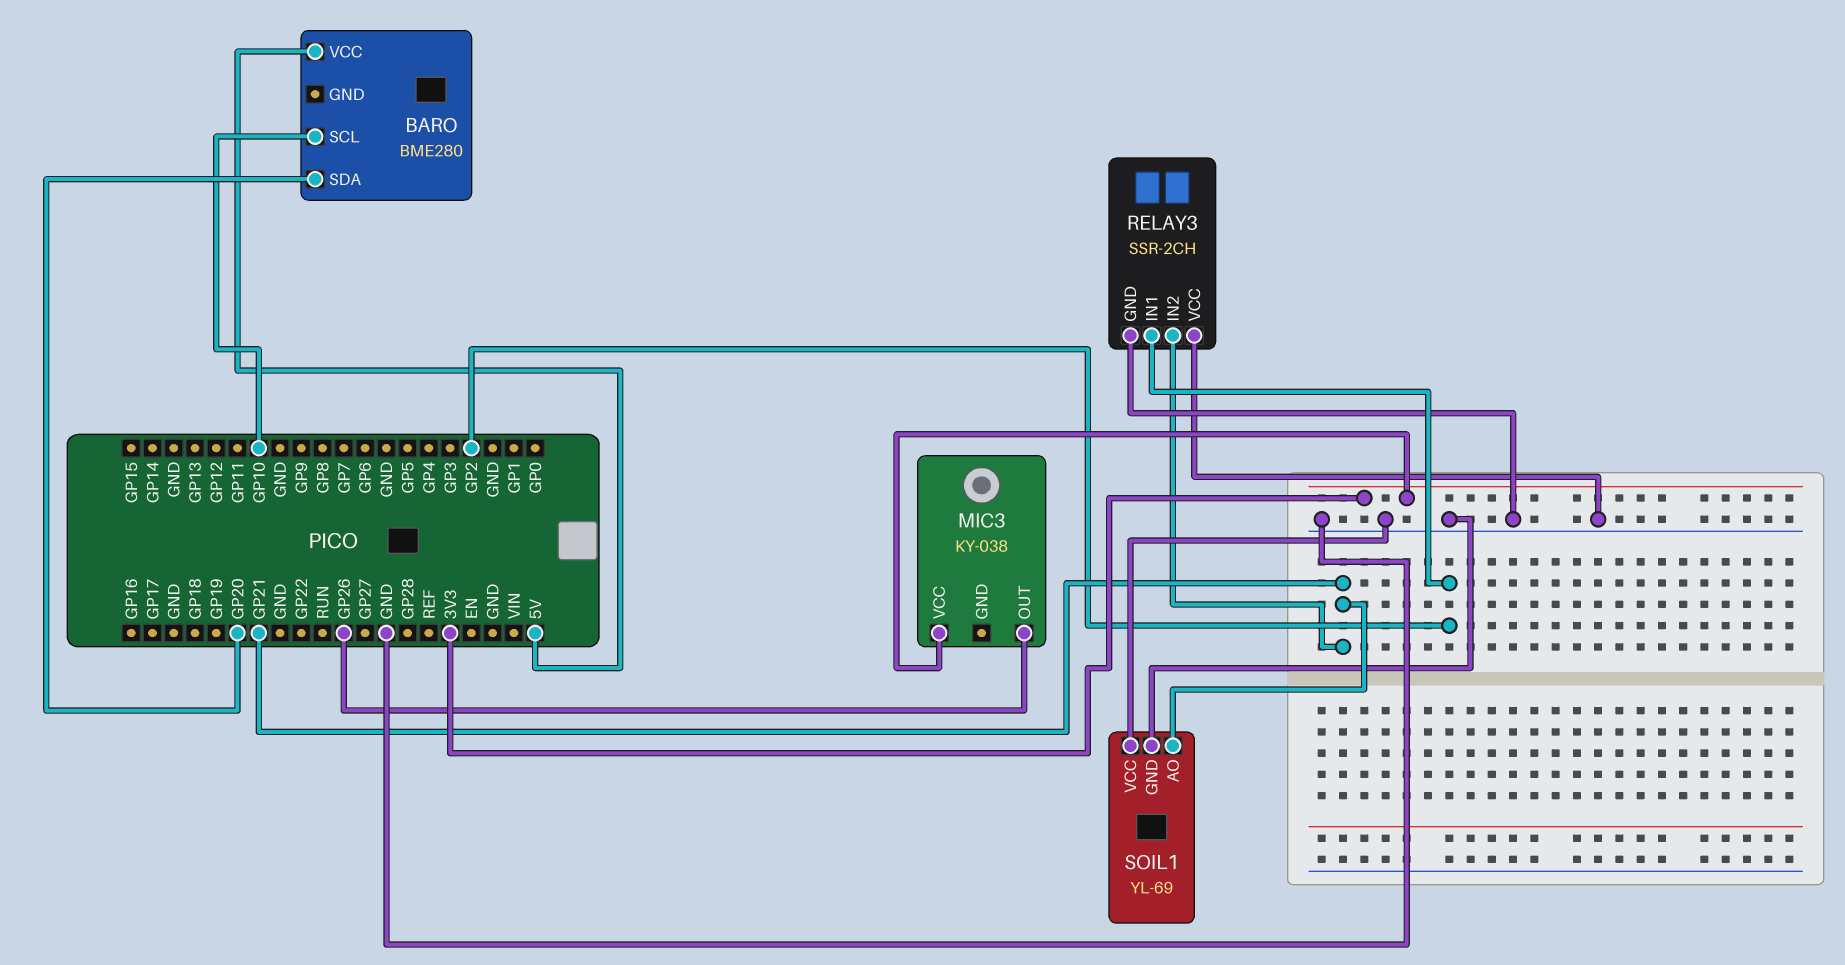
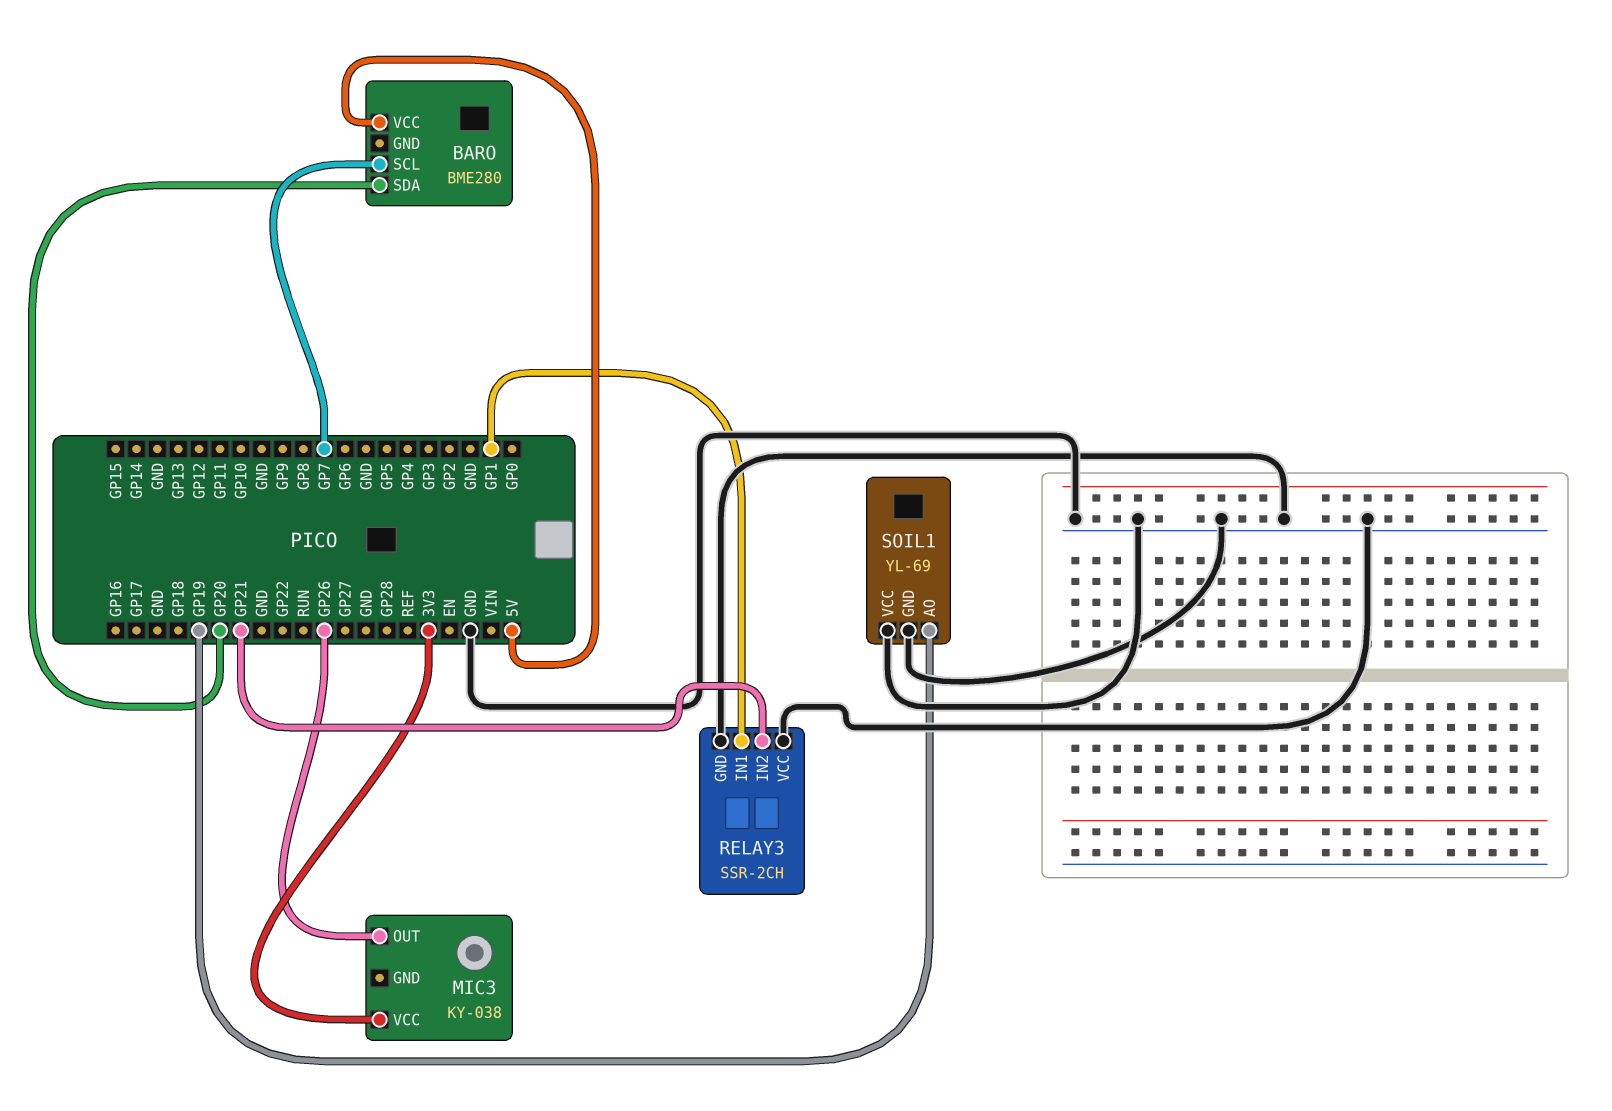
BARO pin SCL: GP10 -> GP7
RELAY3 pin IN1: GP2 -> GP1
SOIL1 pin AO: GP21 -> GP19

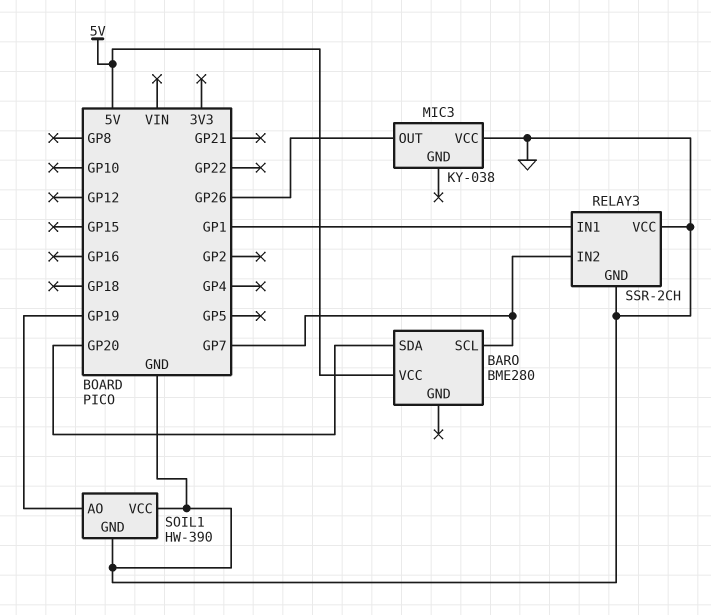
MIC3 pin VCC: 3V3 -> GND
RELAY3 pin IN2: GP21 -> GP7
SOIL1: YL-69 -> HW-390

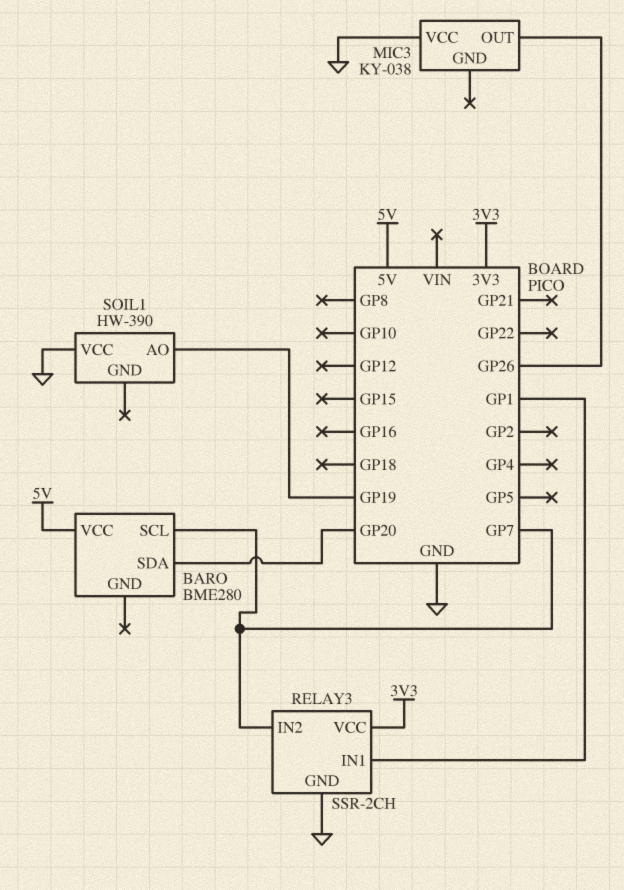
RELAY3 pin VCC: GND -> 3V3
SOIL1 pin GND: GND -> none

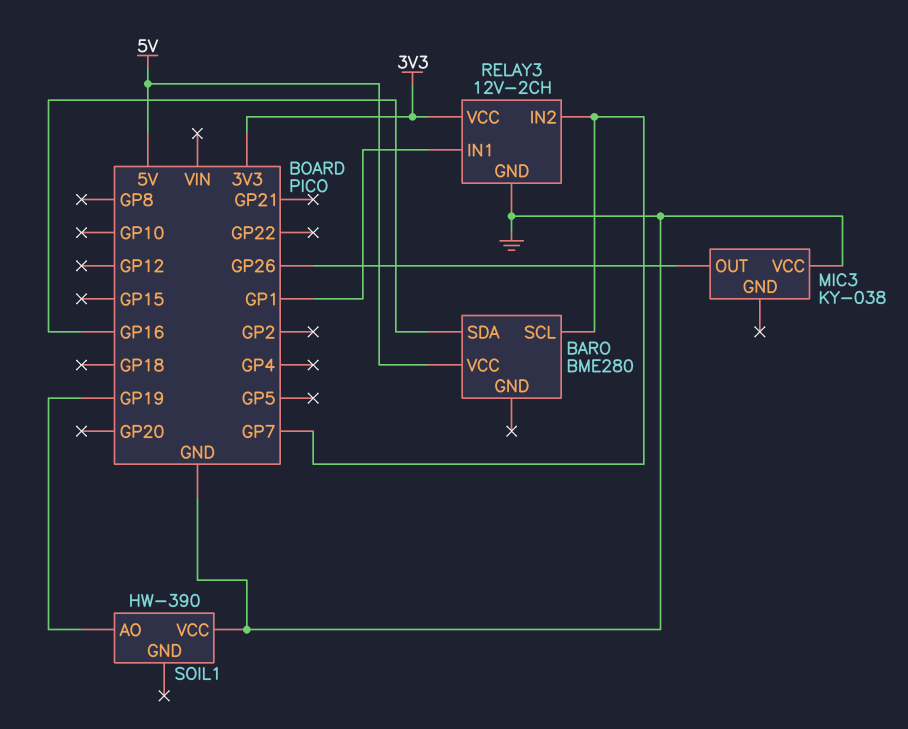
BARO pin SDA: GP20 -> GP16
RELAY3: SSR-2CH -> 12V-2CH

